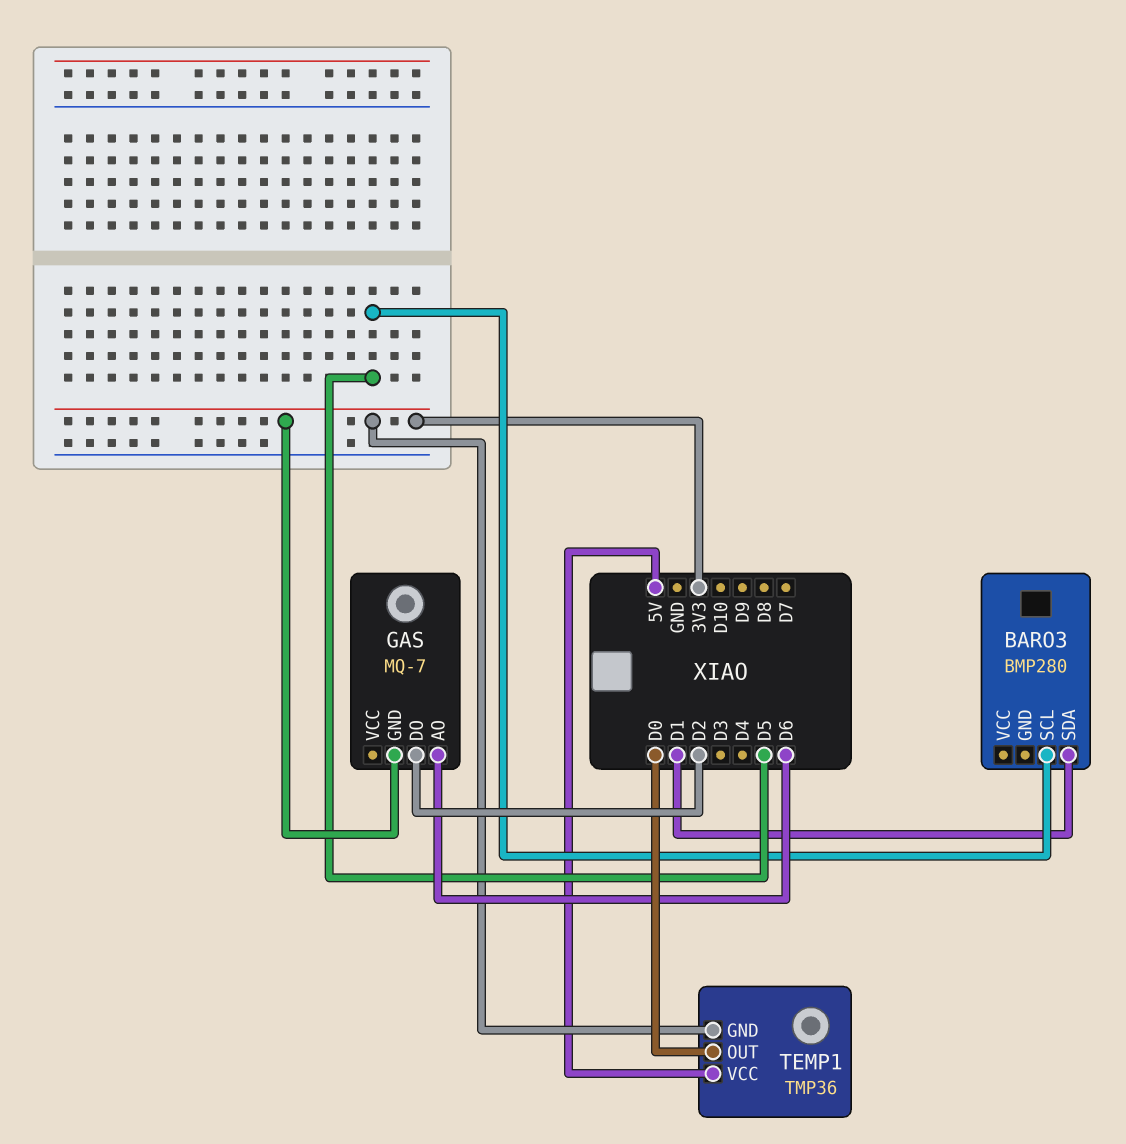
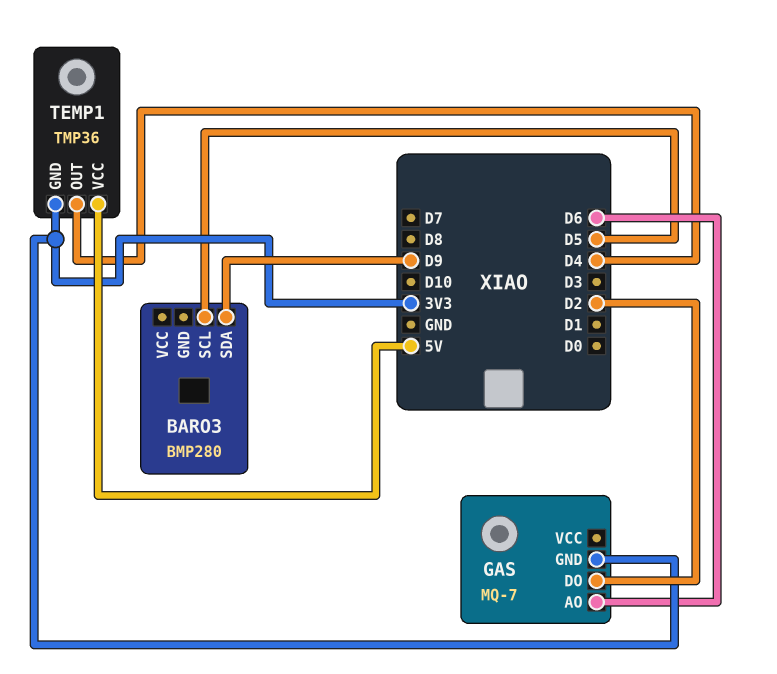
BARO3 pin SDA: D1 -> D9
TEMP1 pin OUT: D0 -> D4

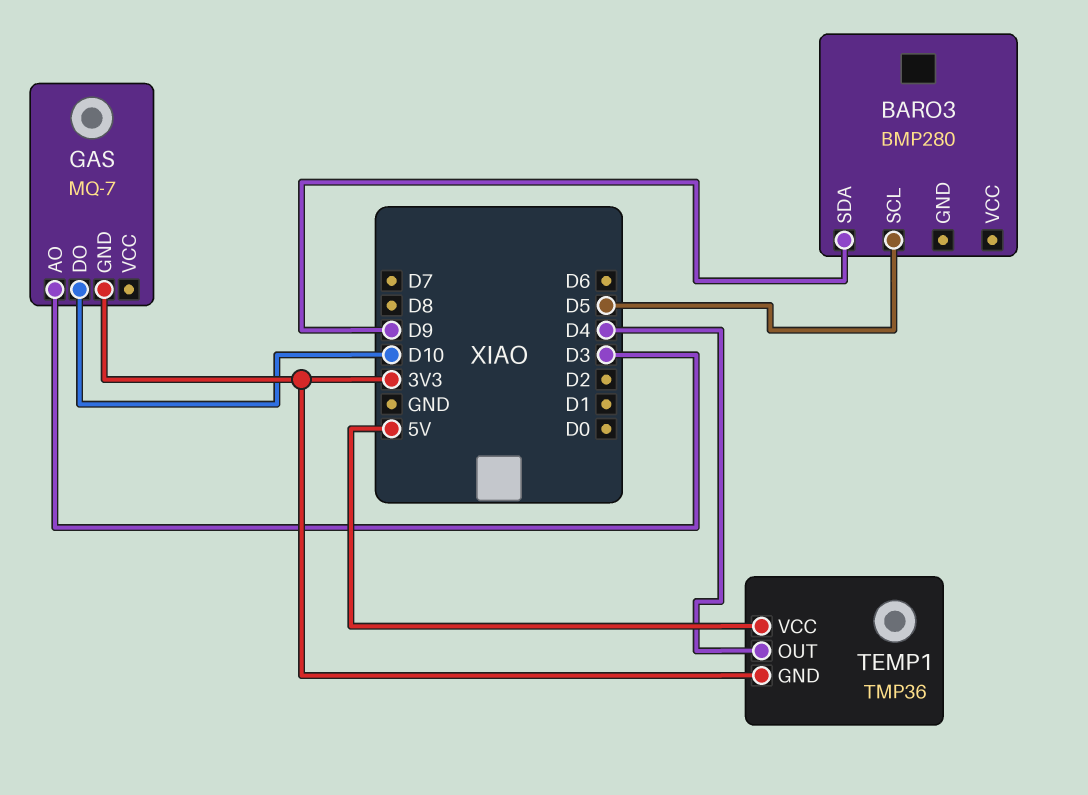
GAS pin AO: D6 -> D3
GAS pin DO: D2 -> D10

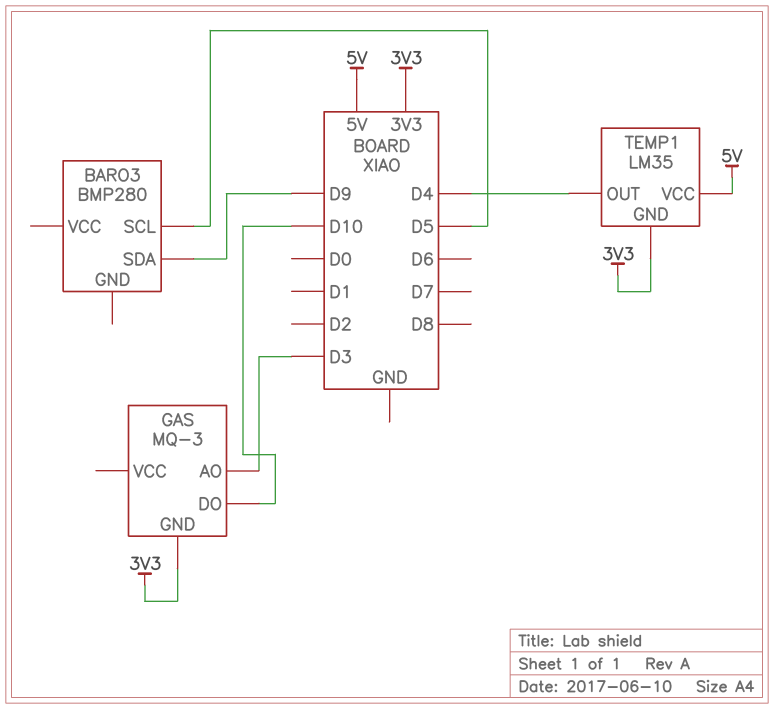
GAS: MQ-7 -> MQ-3
TEMP1: TMP36 -> LM35

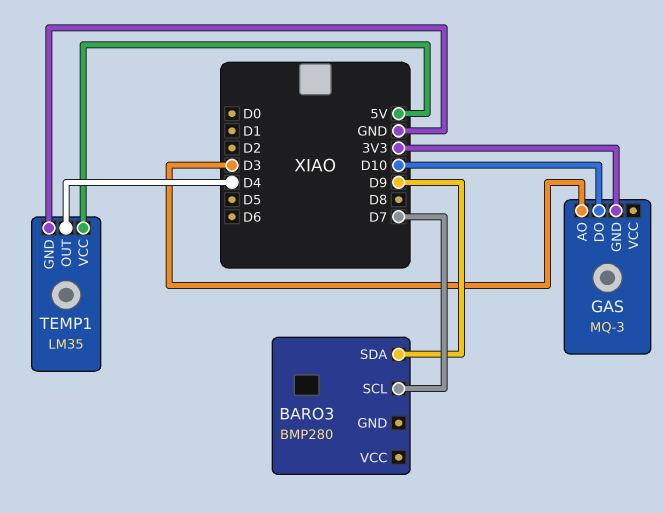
BARO3 pin SCL: D5 -> D7
TEMP1 pin GND: 3V3 -> GND

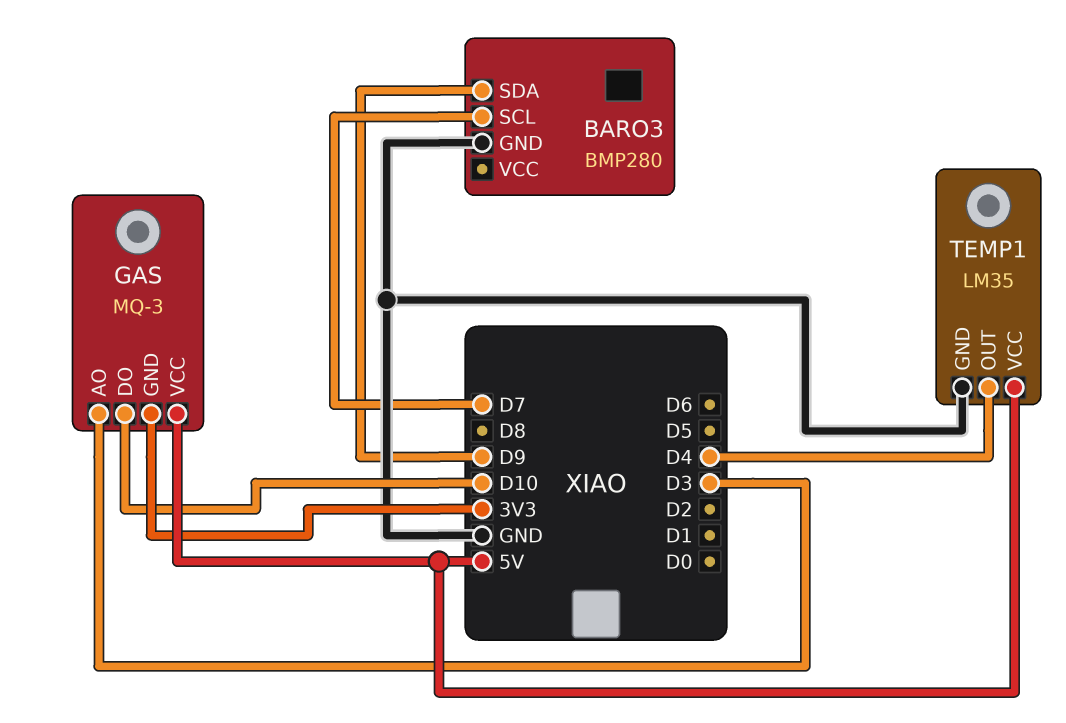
BARO3 pin GND: none -> GND
GAS pin VCC: none -> 5V

